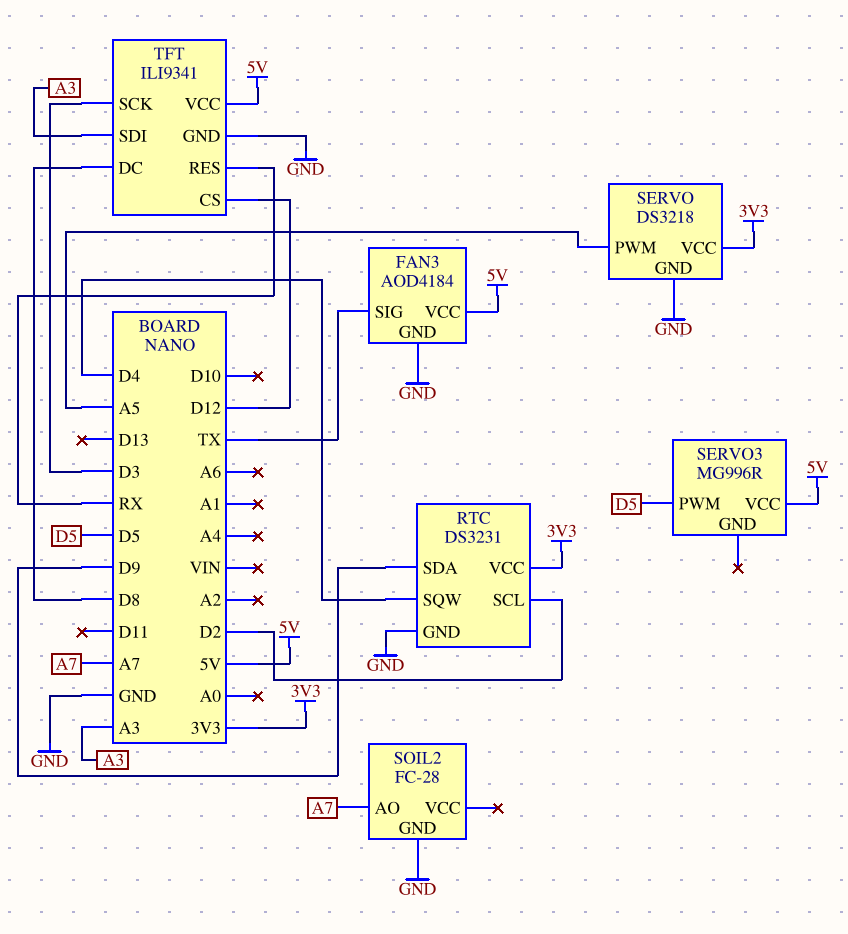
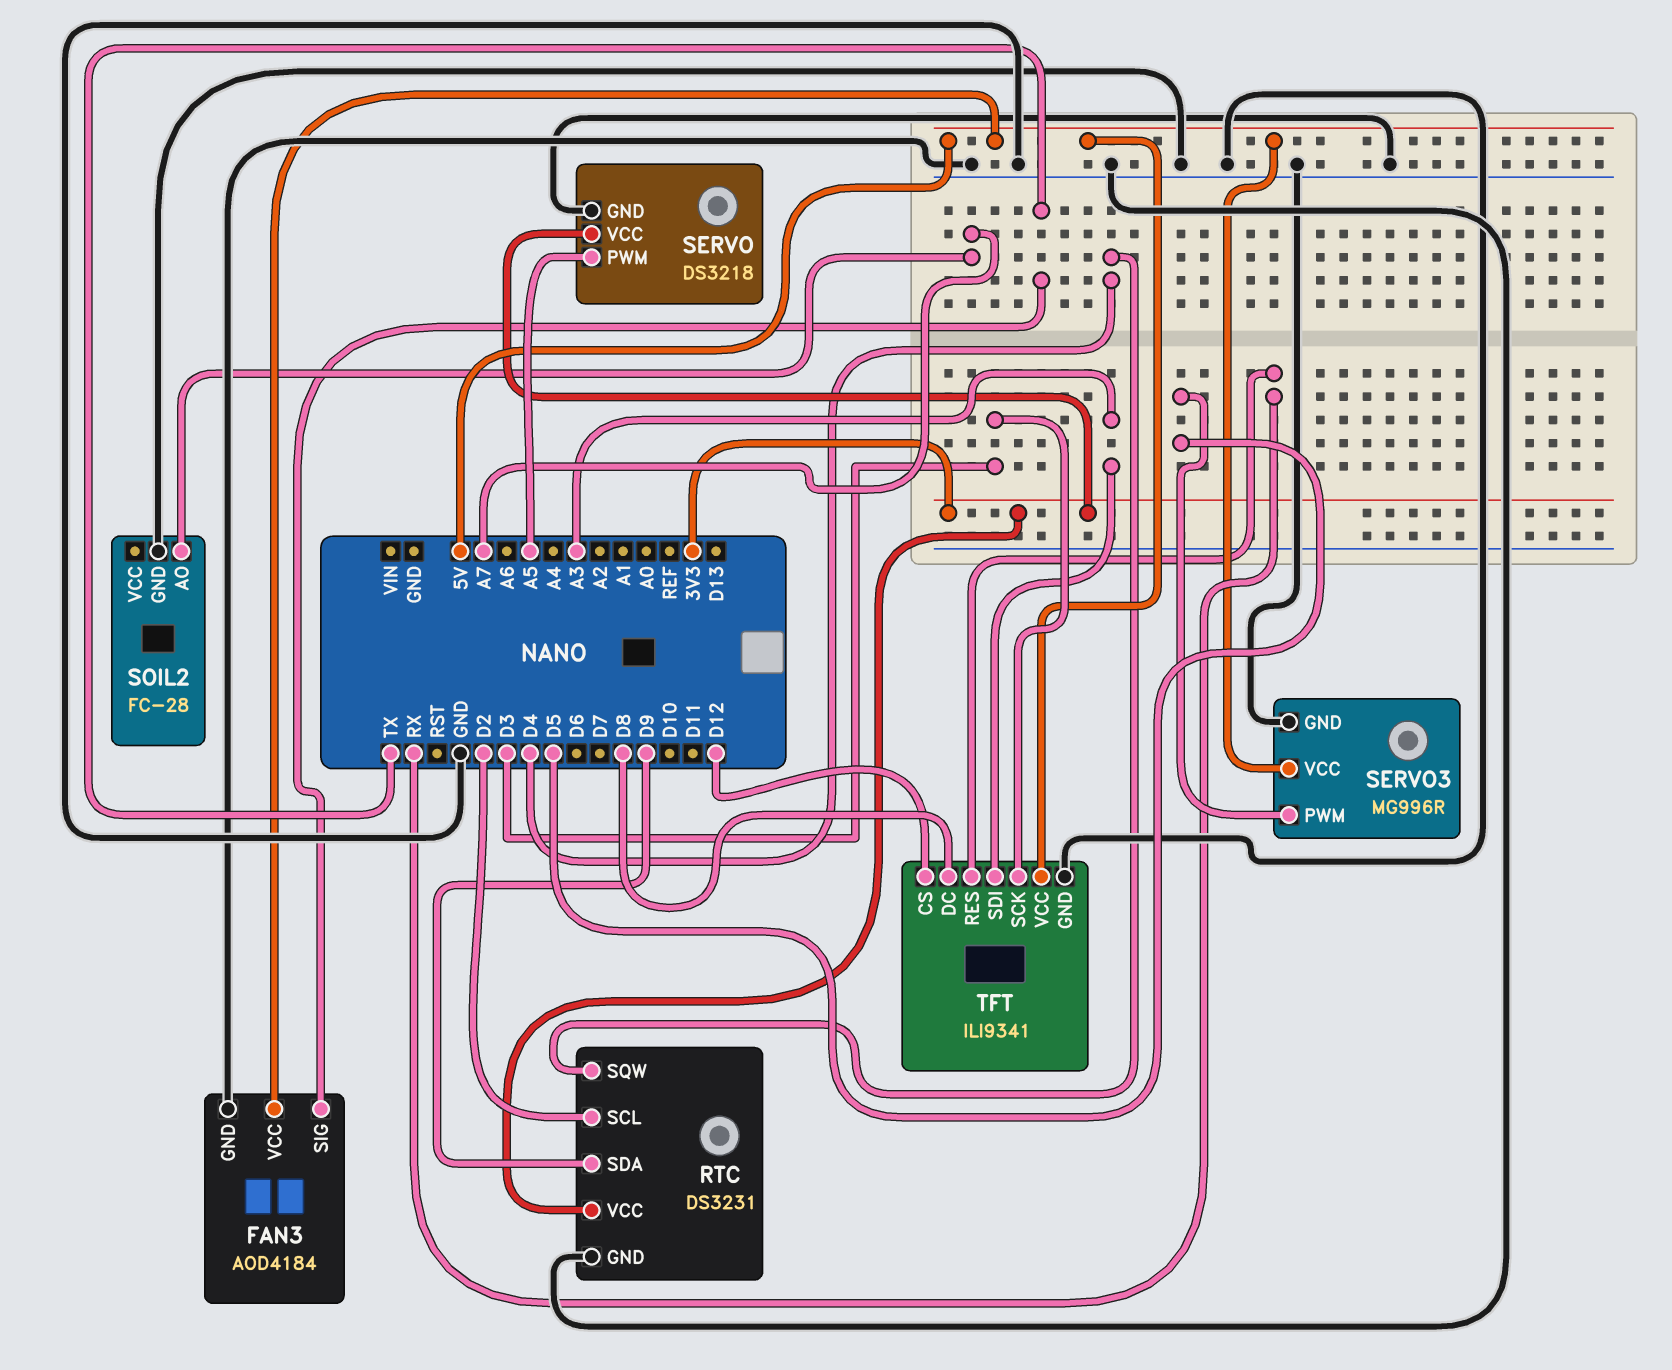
SERVO3 pin GND: none -> GND

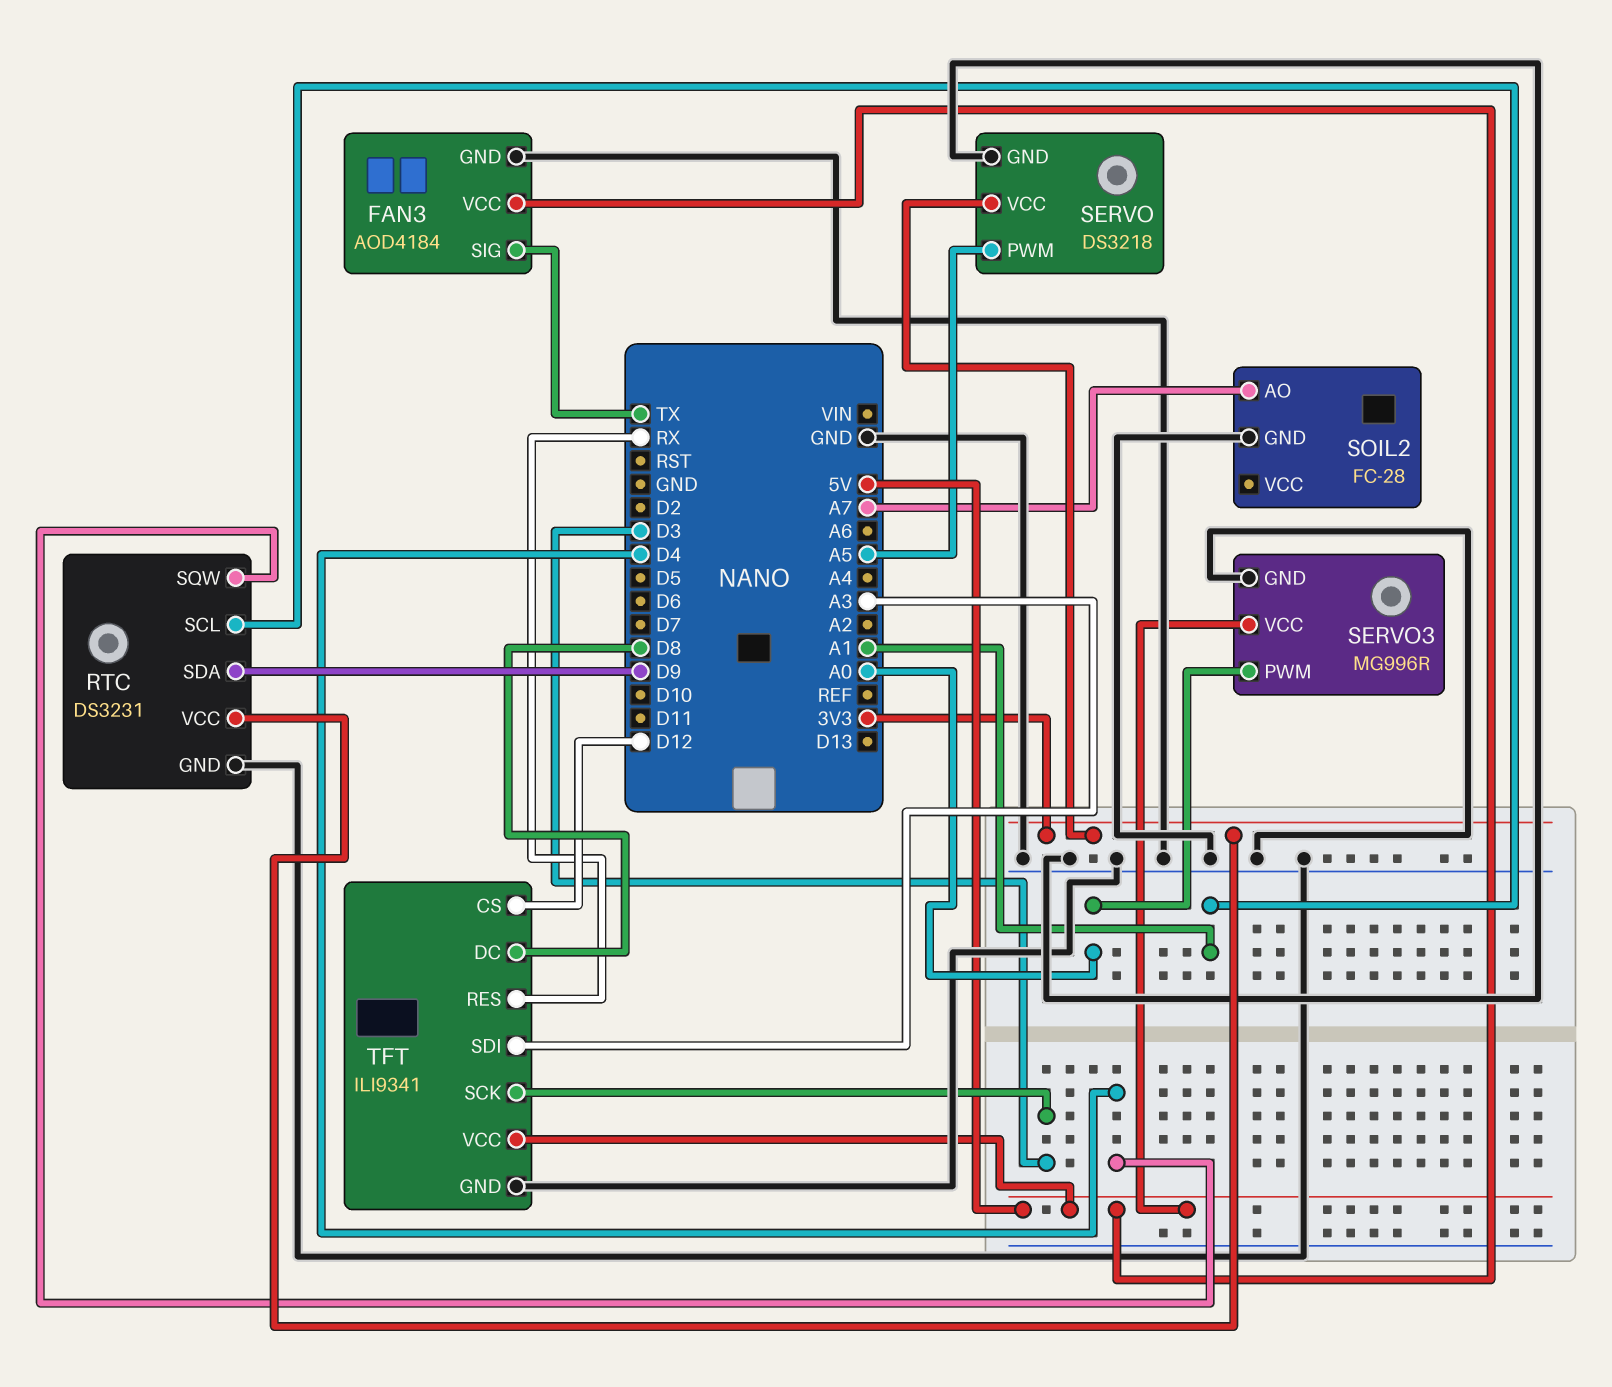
RTC pin SCL: D2 -> A1
SERVO3 pin PWM: D5 -> A0

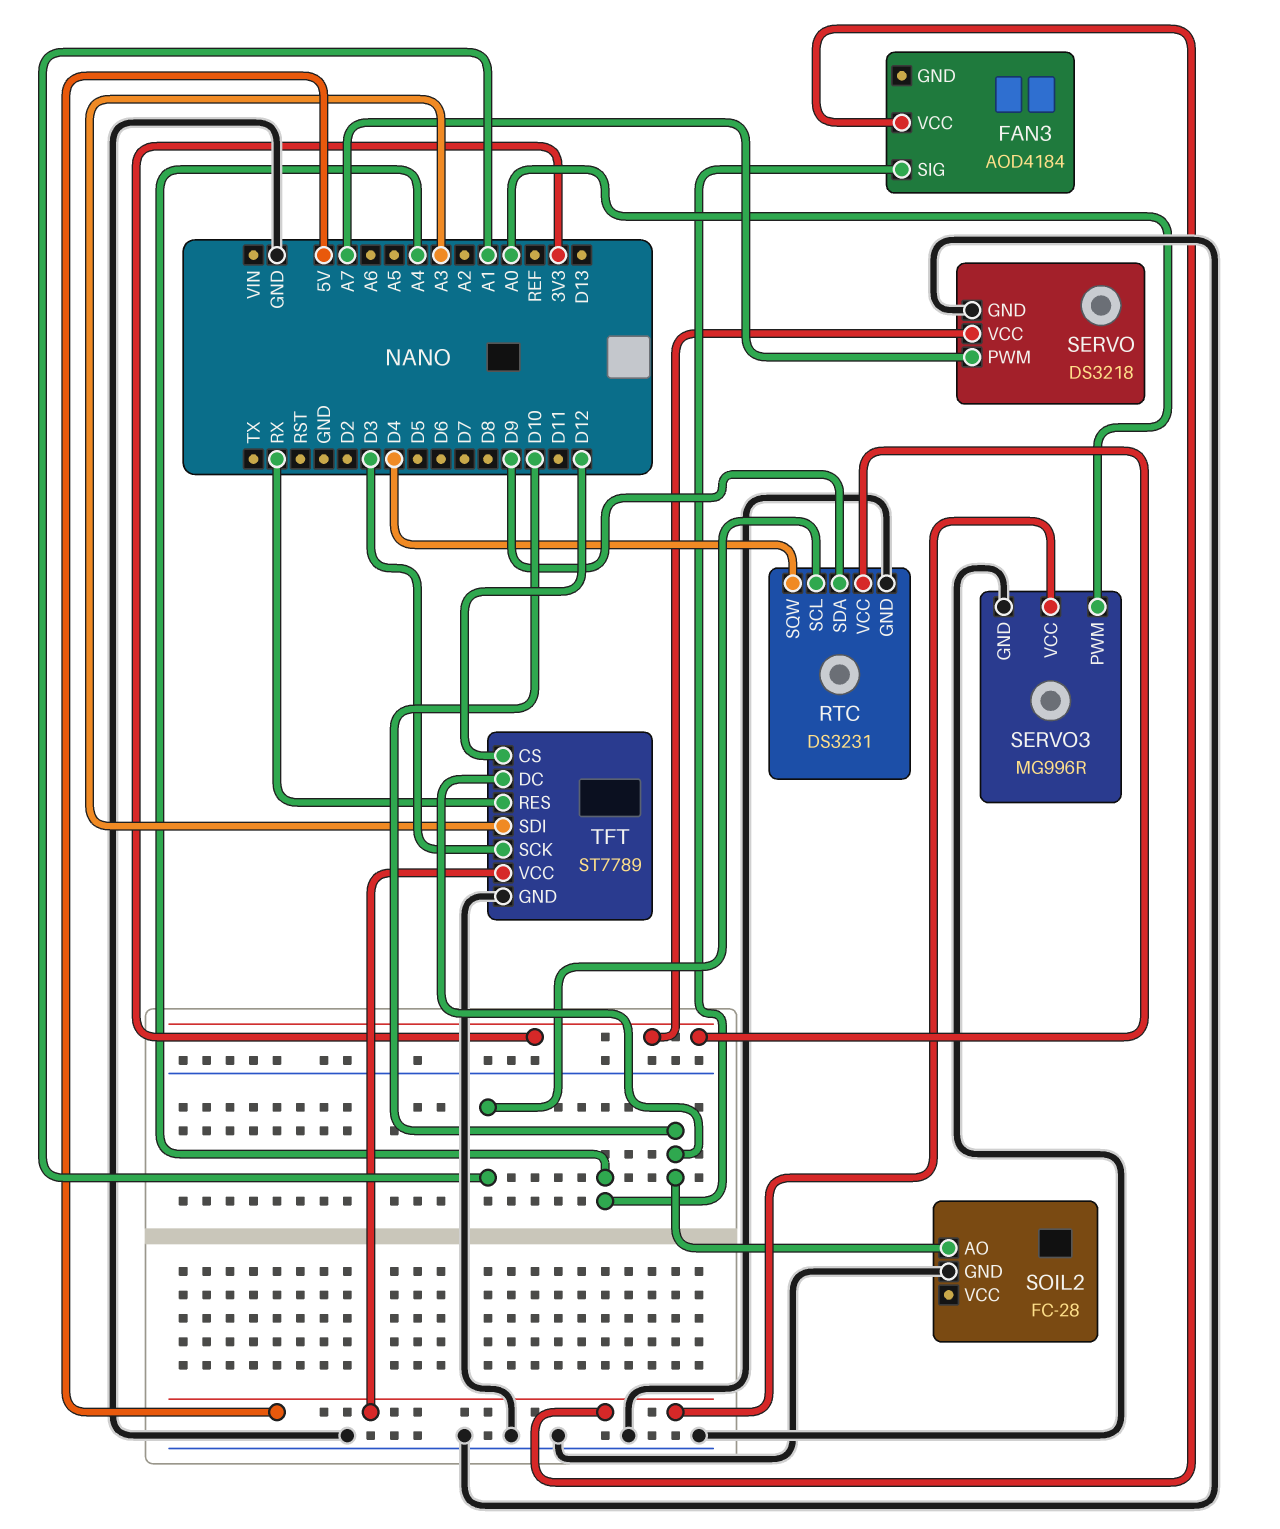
FAN3 pin GND: GND -> none
FAN3 pin SIG: TX -> A4
SERVO pin PWM: A5 -> A7
SOIL2 pin AO: A7 -> D10
TFT: ILI9341 -> ST7789
TFT pin DC: D8 -> D10

